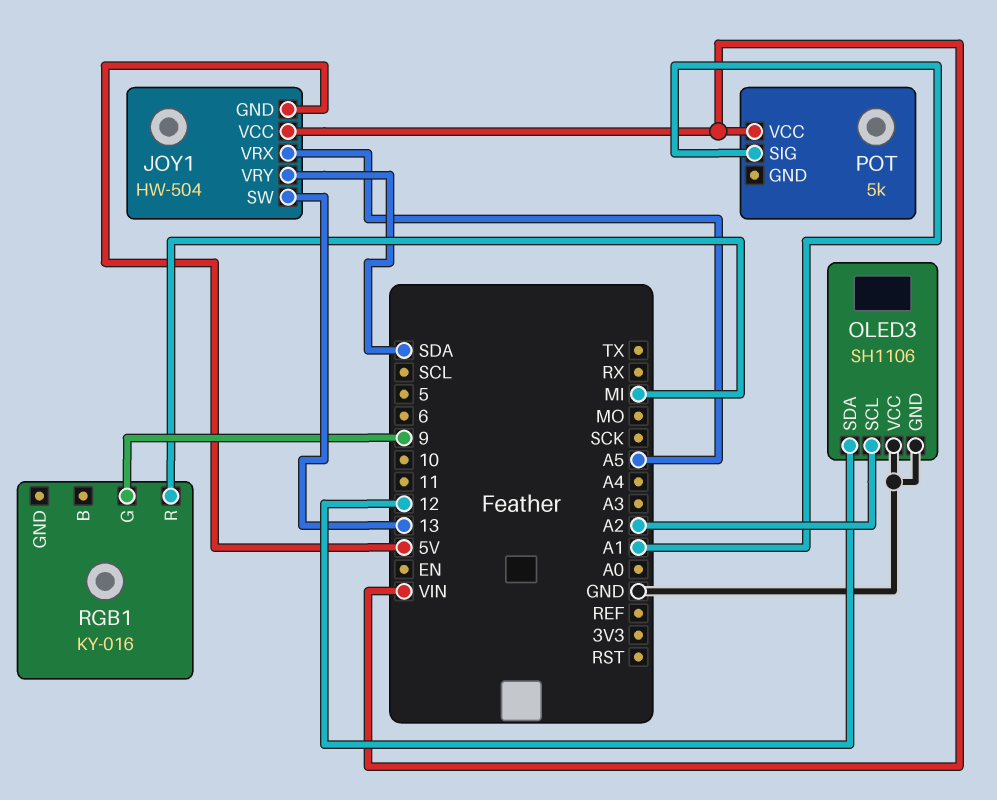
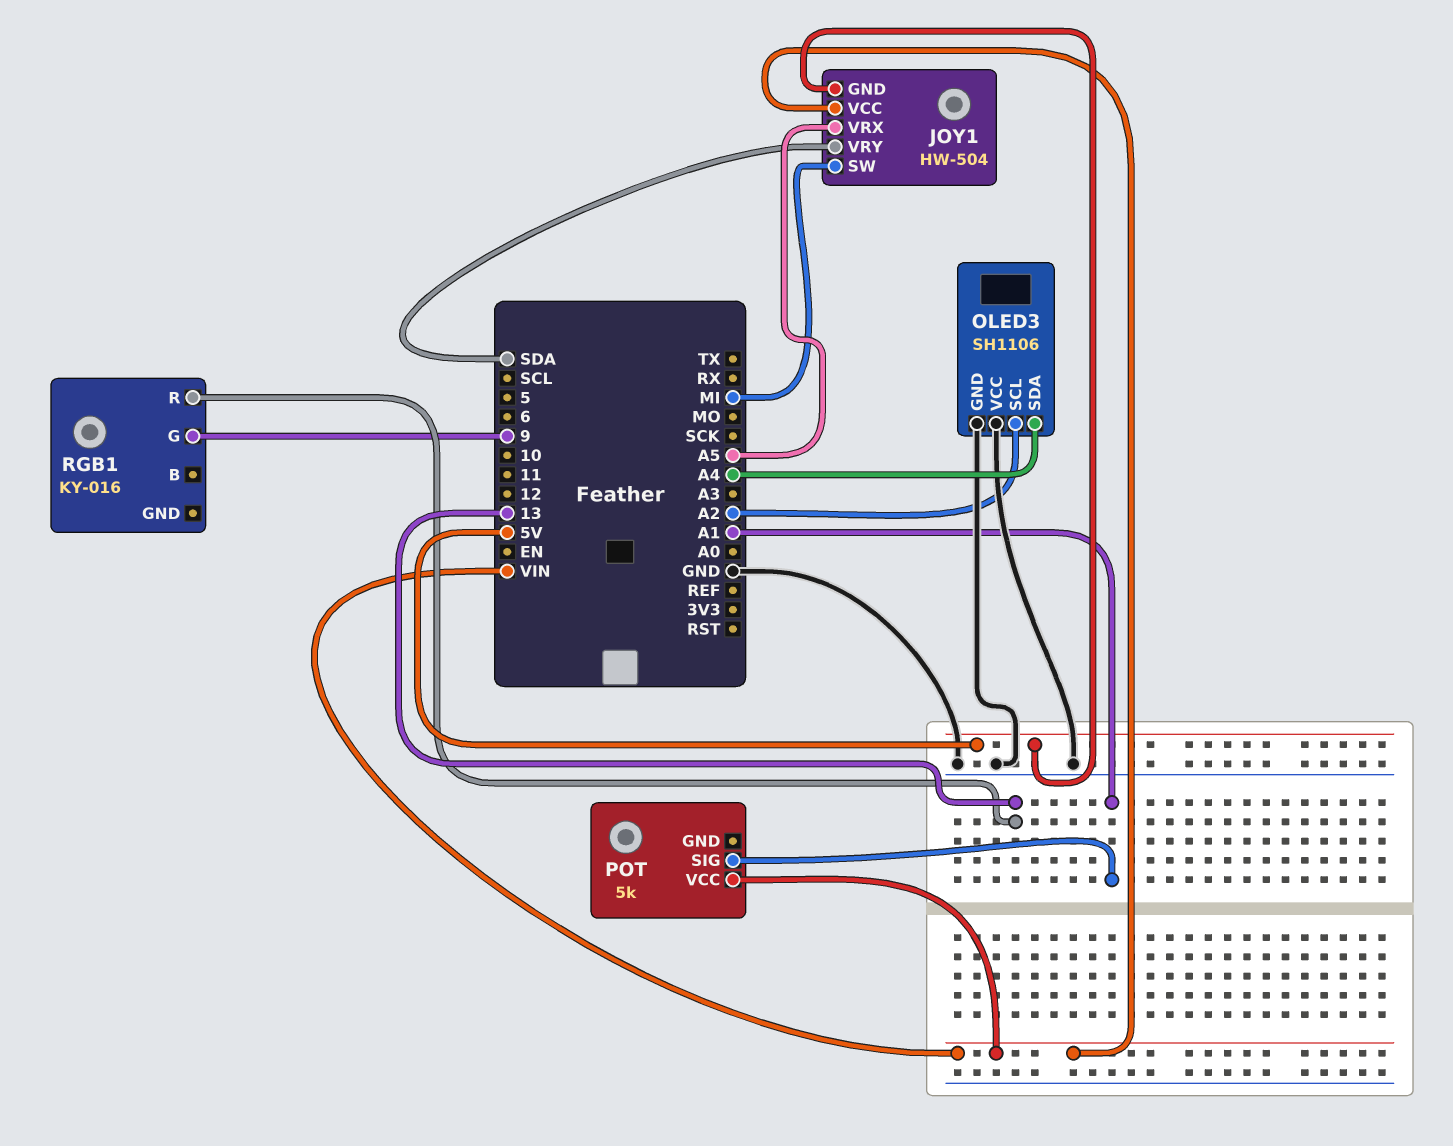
JOY1 pin SW: 13 -> MI
OLED3 pin SDA: 12 -> A4
RGB1 pin R: MI -> 13

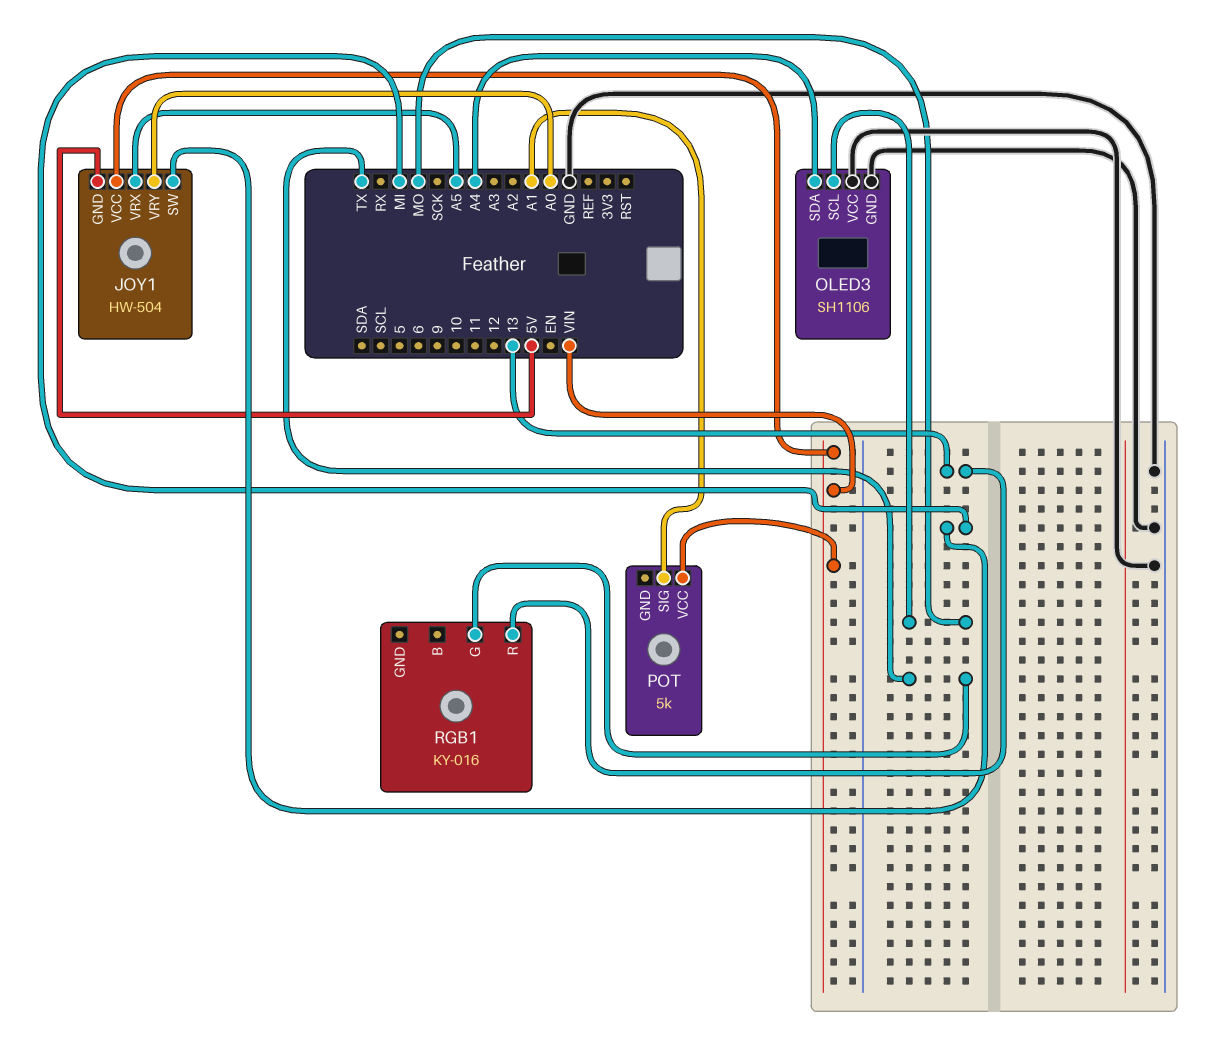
JOY1 pin VRY: SDA -> A0
OLED3 pin SCL: A2 -> MO
RGB1 pin G: 9 -> TX

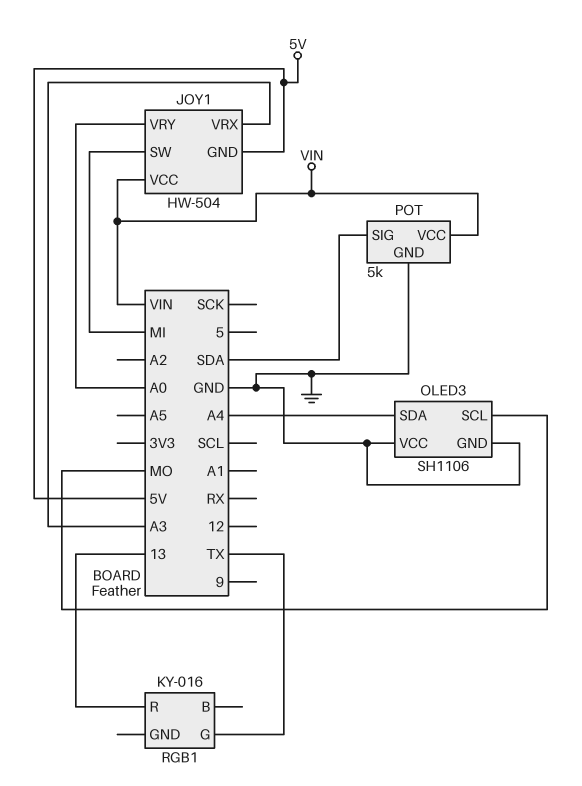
JOY1 pin VRX: A5 -> A3
POT pin GND: none -> GND
POT pin SIG: A1 -> SDA

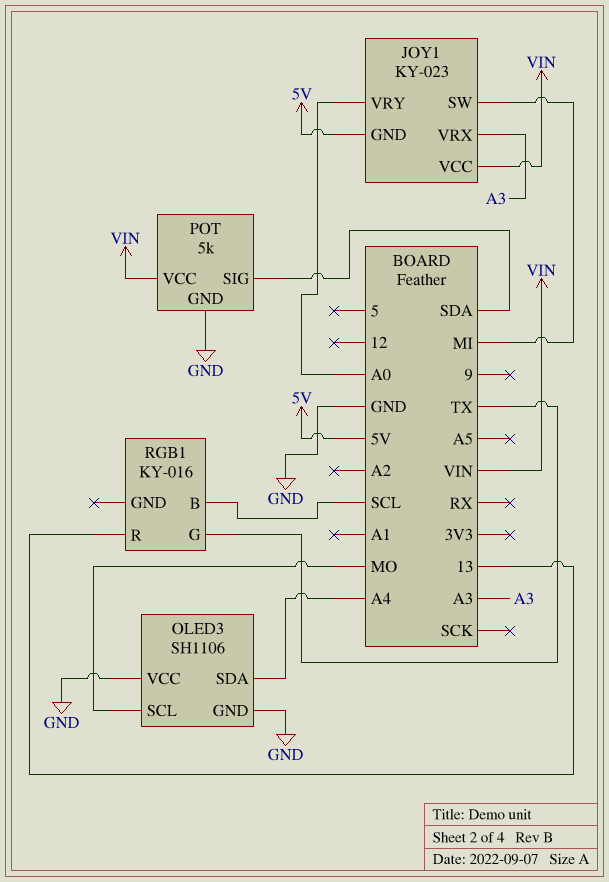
JOY1: HW-504 -> KY-023
RGB1 pin B: none -> SCL

